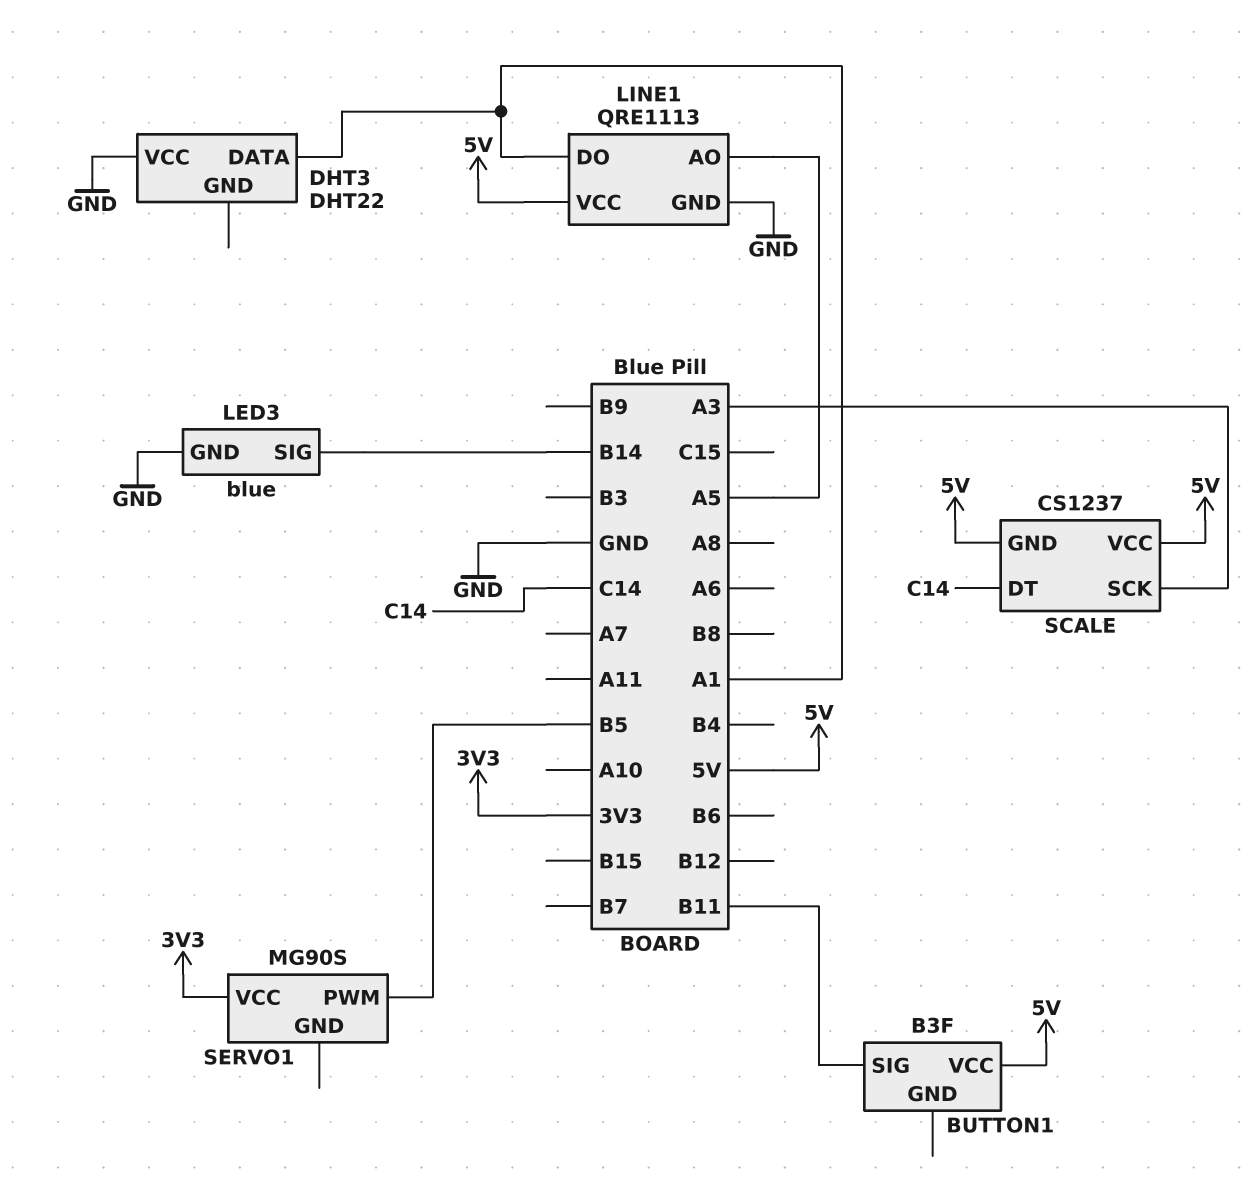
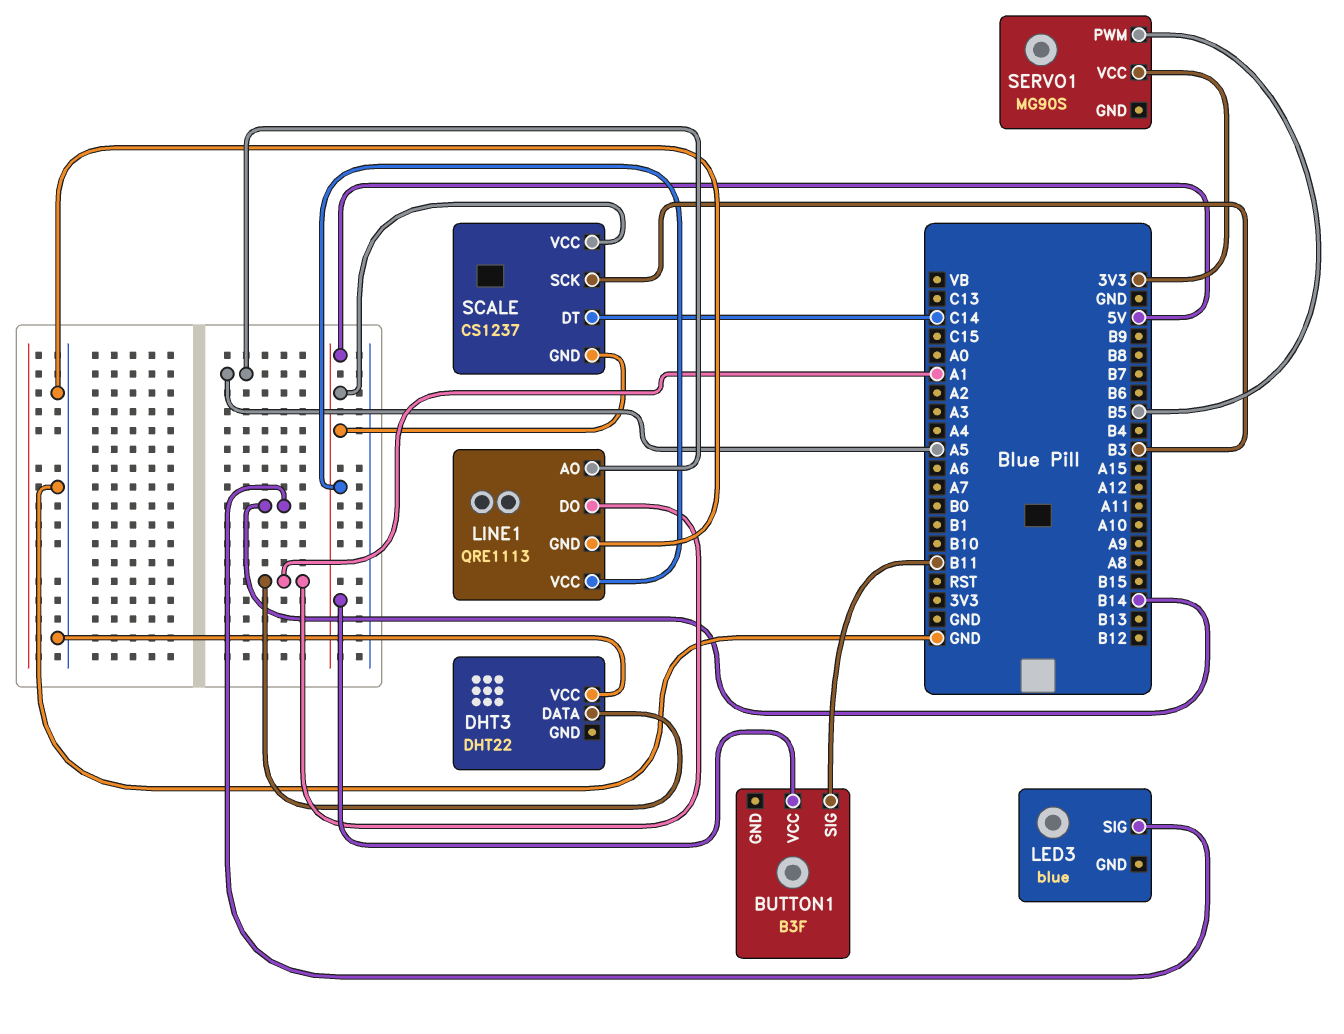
LED3 pin GND: GND -> none
SCALE pin SCK: A3 -> B3

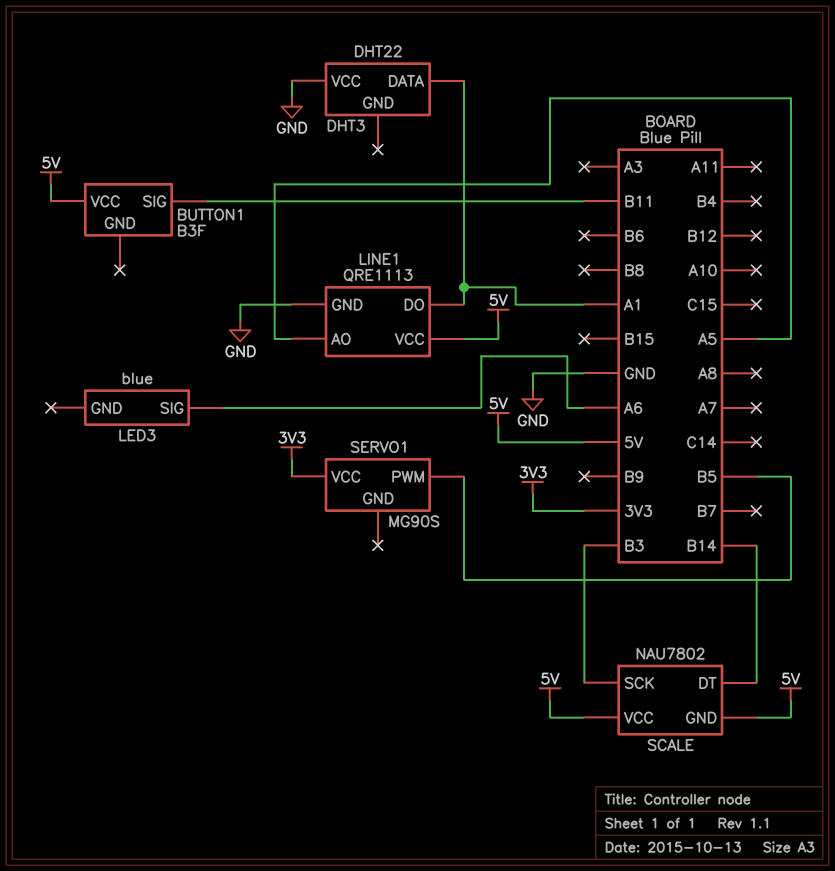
LED3 pin SIG: B14 -> A6
SCALE: CS1237 -> NAU7802
SCALE pin DT: C14 -> B14

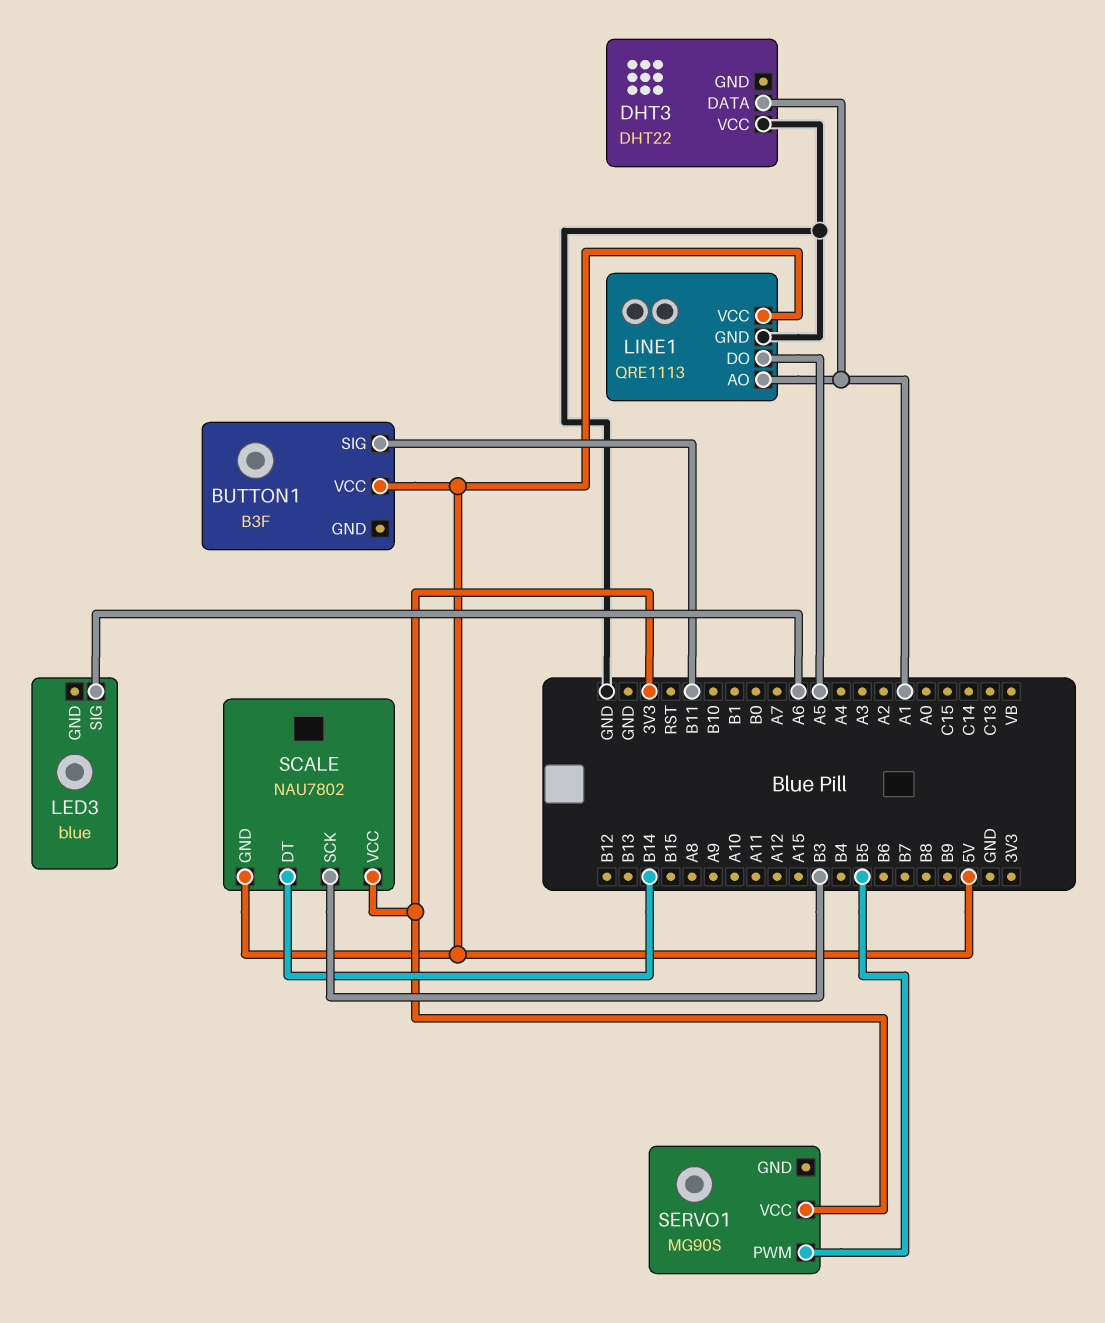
LINE1 pin AO: A5 -> A1
LINE1 pin DO: A1 -> A5
SCALE pin VCC: 5V -> 3V3

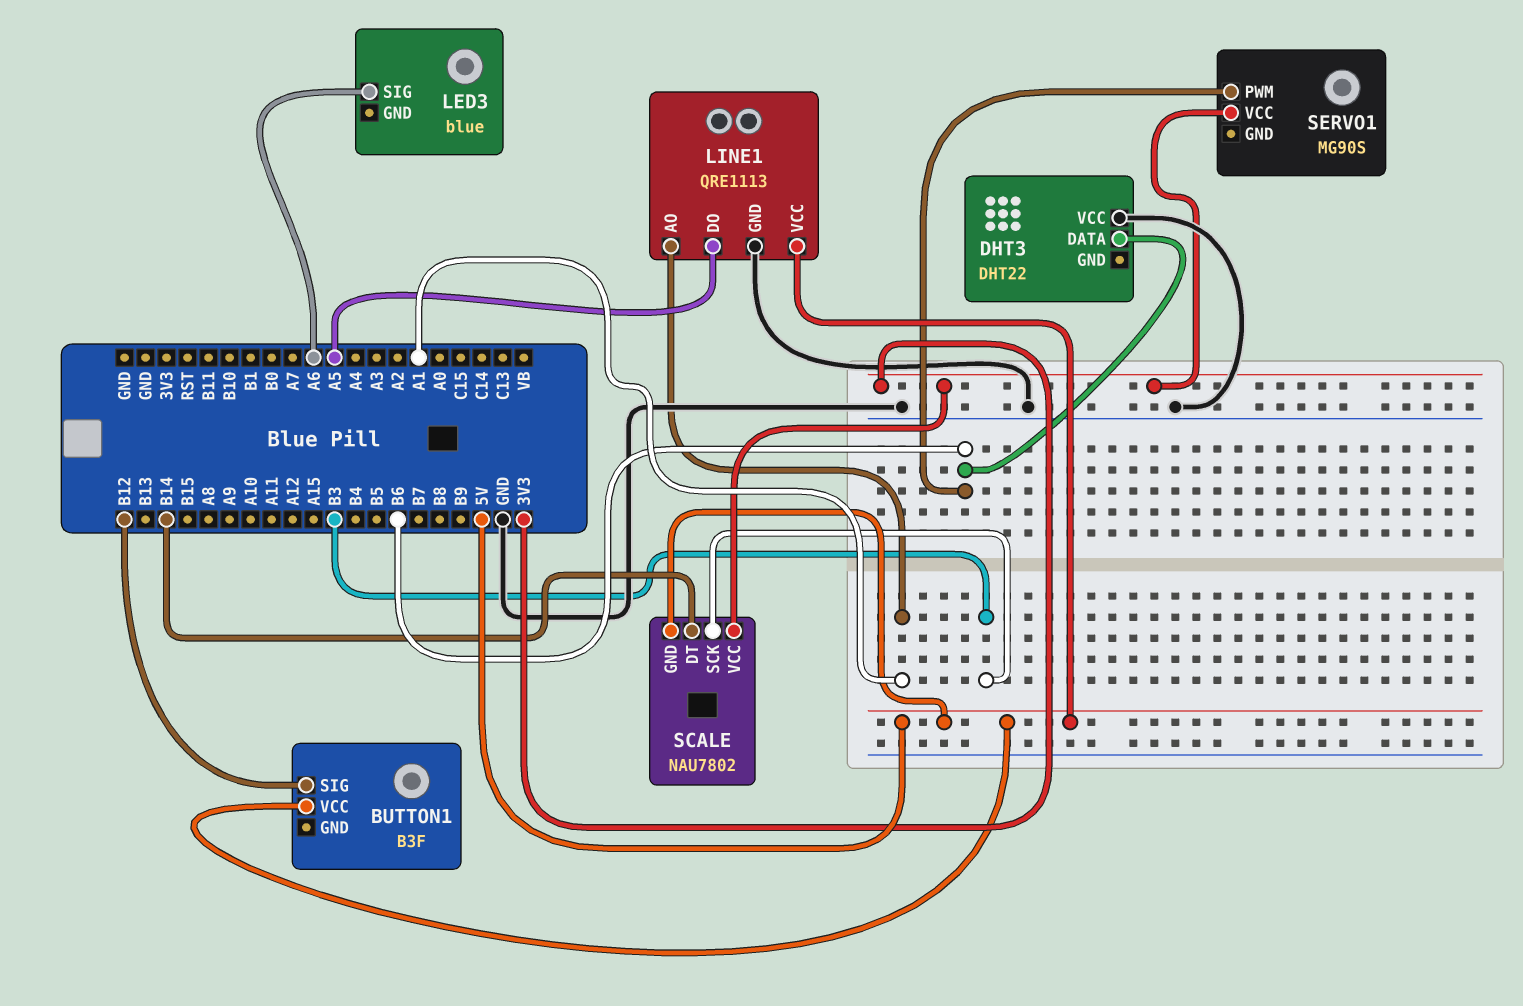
BUTTON1 pin SIG: B11 -> B12
DHT3 pin DATA: A1 -> B6
SERVO1 pin PWM: B5 -> B6

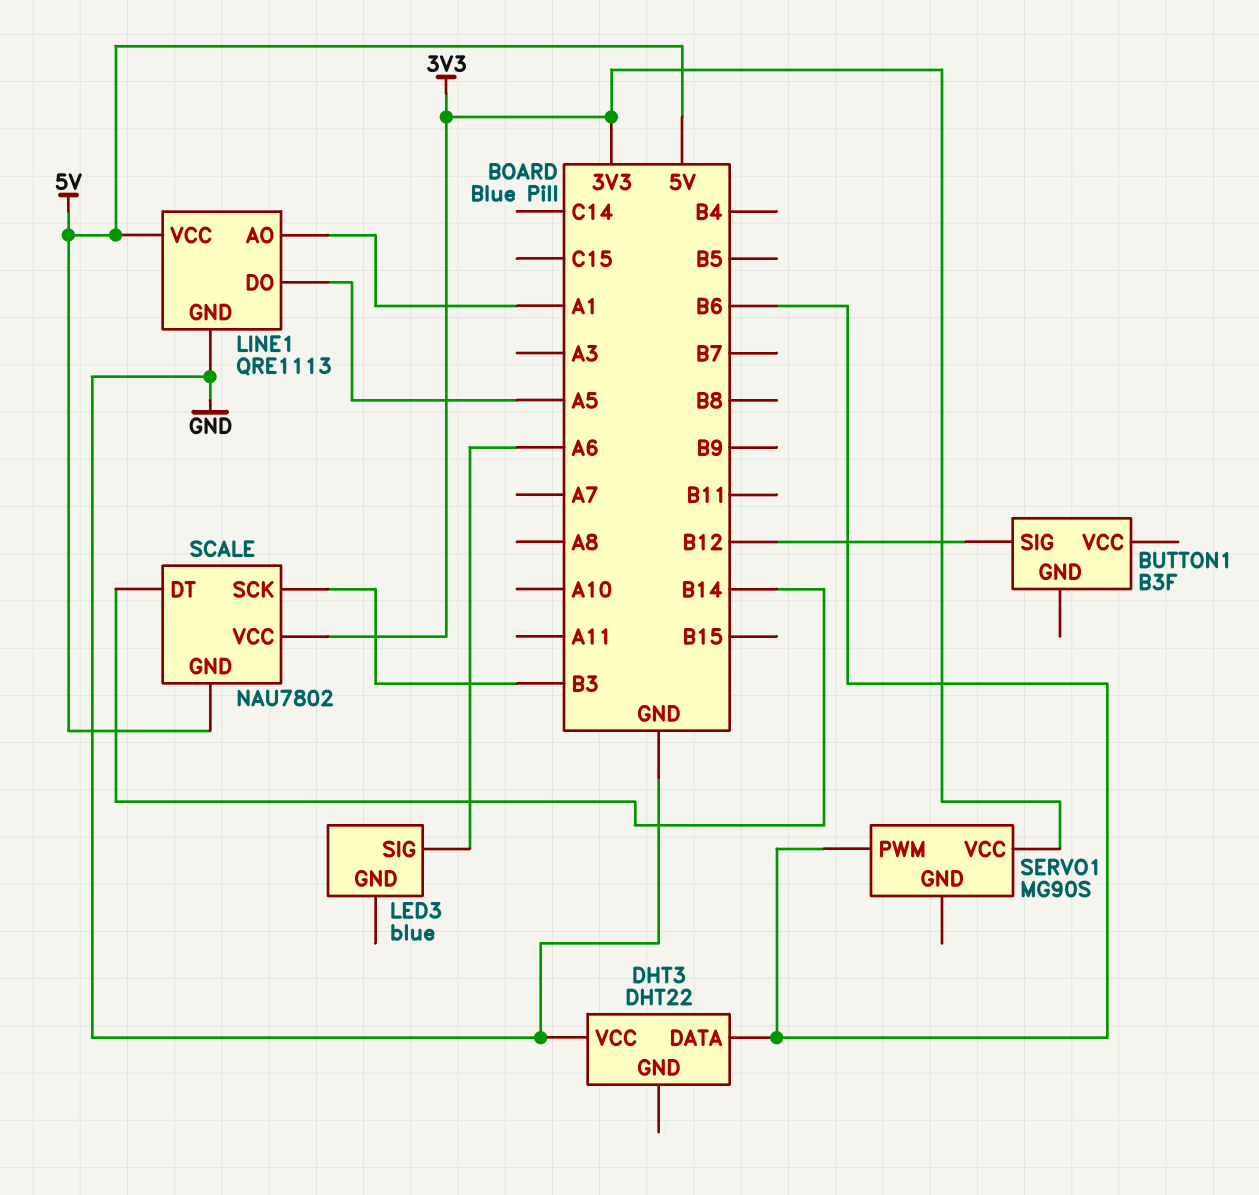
BUTTON1 pin VCC: 5V -> none

